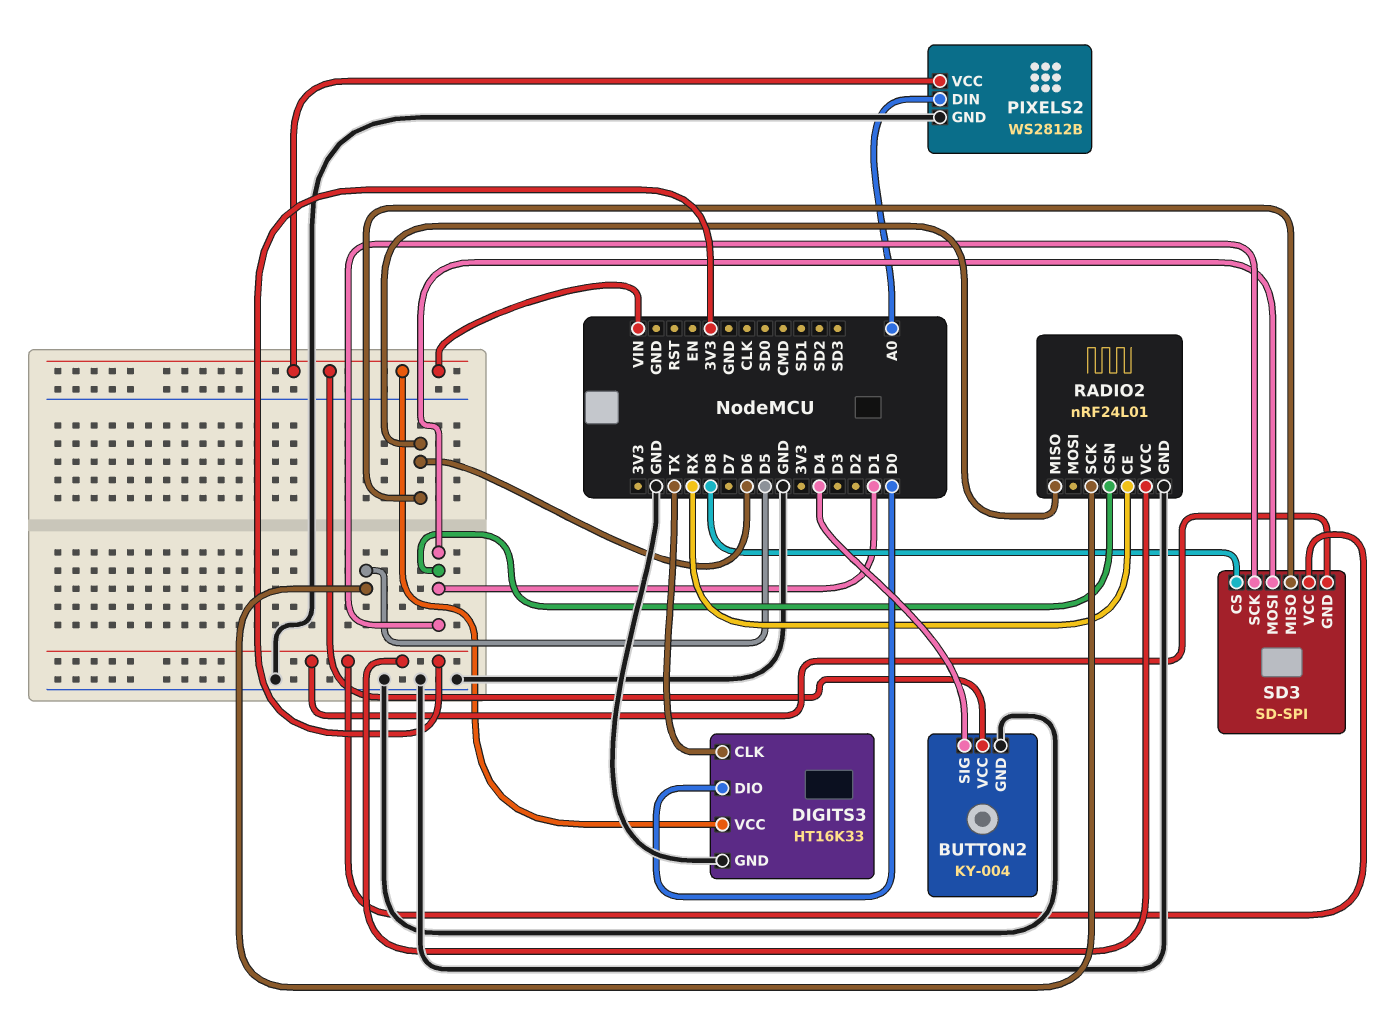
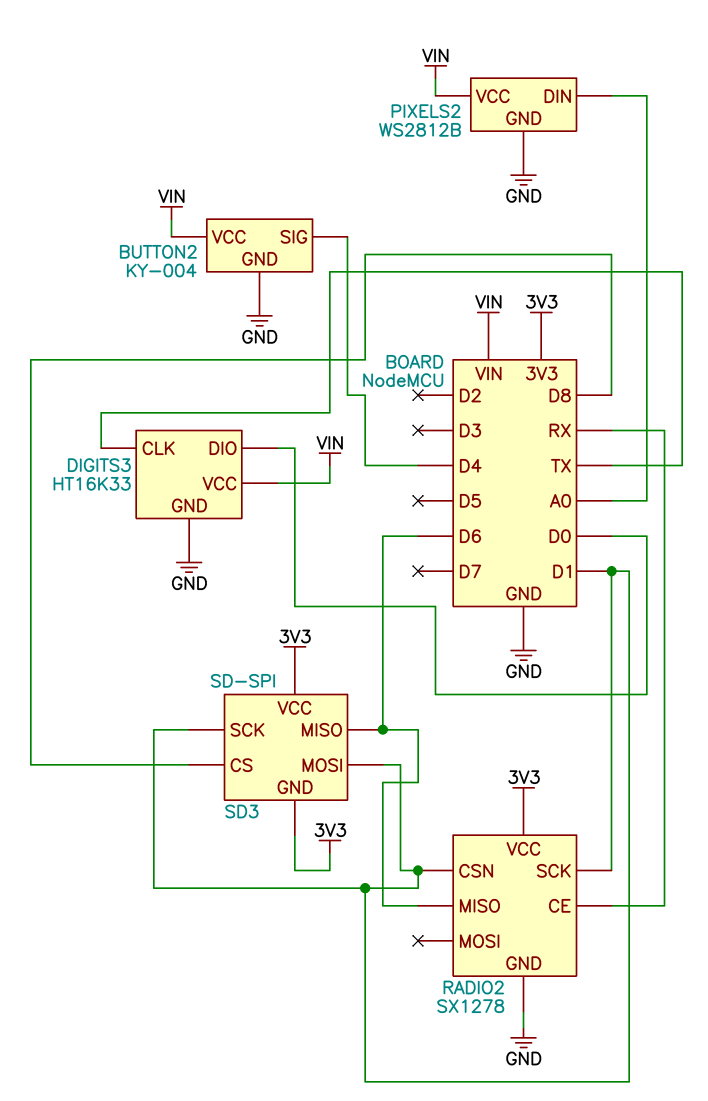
RADIO2: nRF24L01 -> SX1278
RADIO2 pin SCK: D5 -> D1

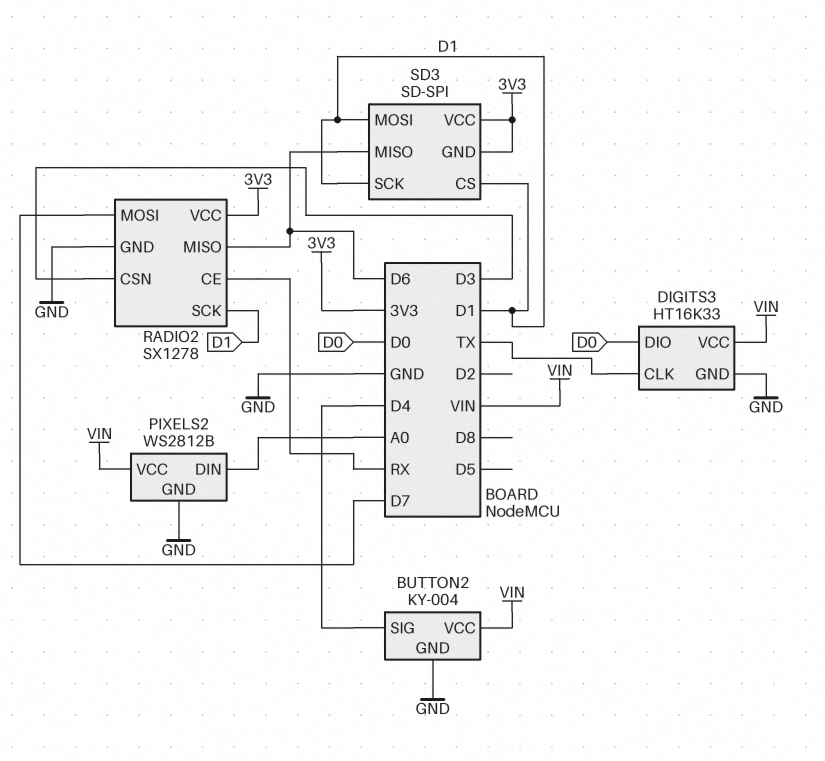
RADIO2 pin CSN: D1 -> D3
RADIO2 pin MOSI: none -> D7
SD3 pin CS: D8 -> D1

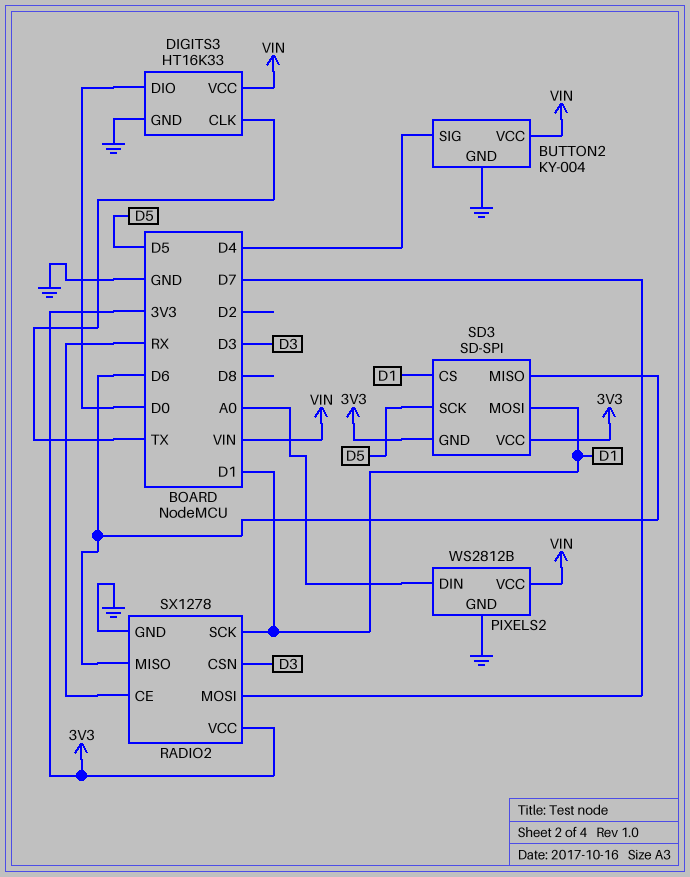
SD3 pin SCK: D1 -> D5

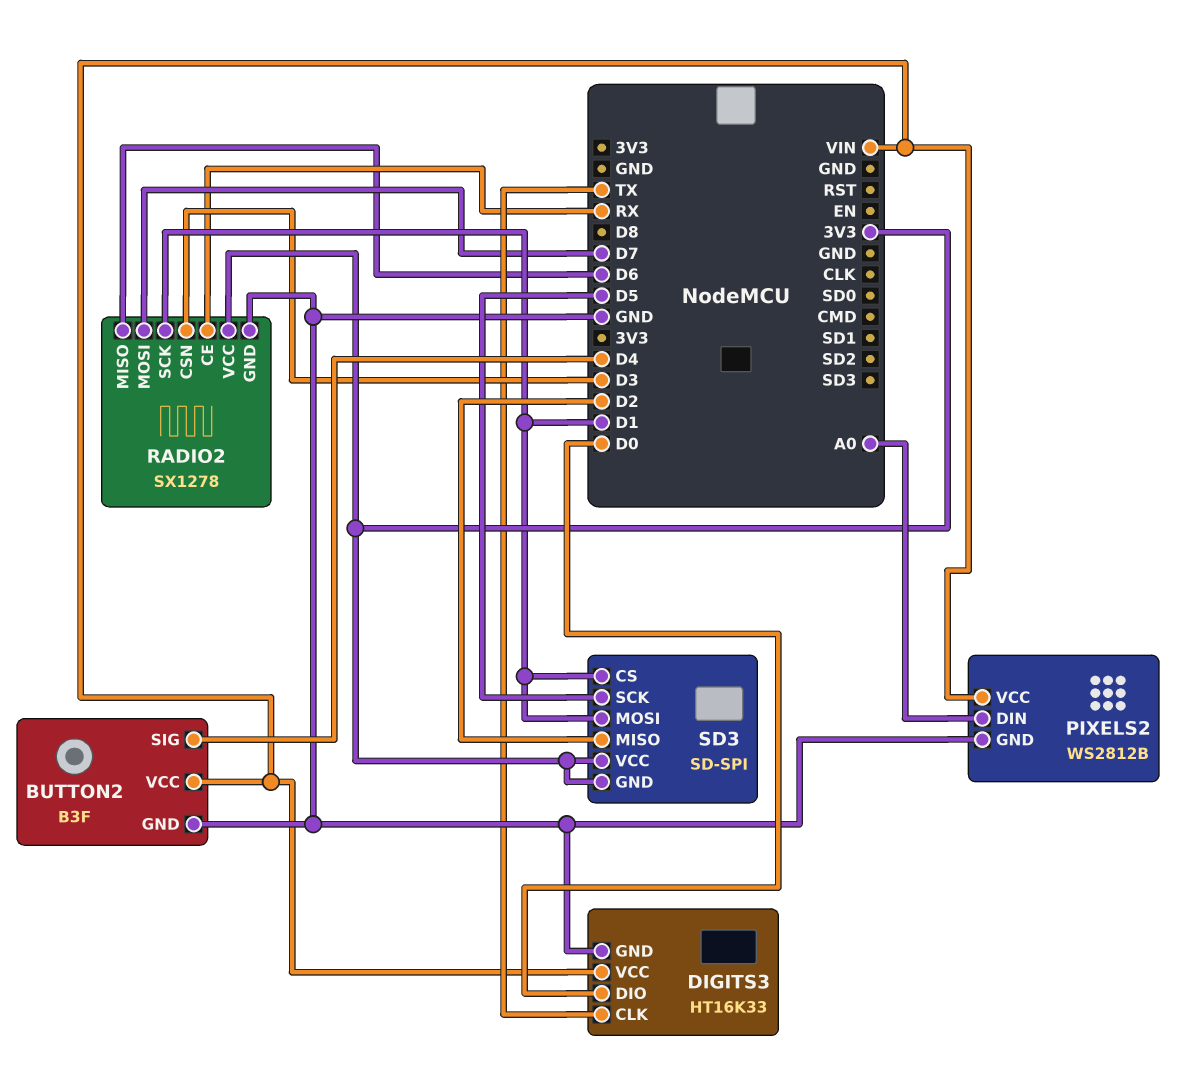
BUTTON2: KY-004 -> B3F
SD3 pin MISO: D6 -> D2

